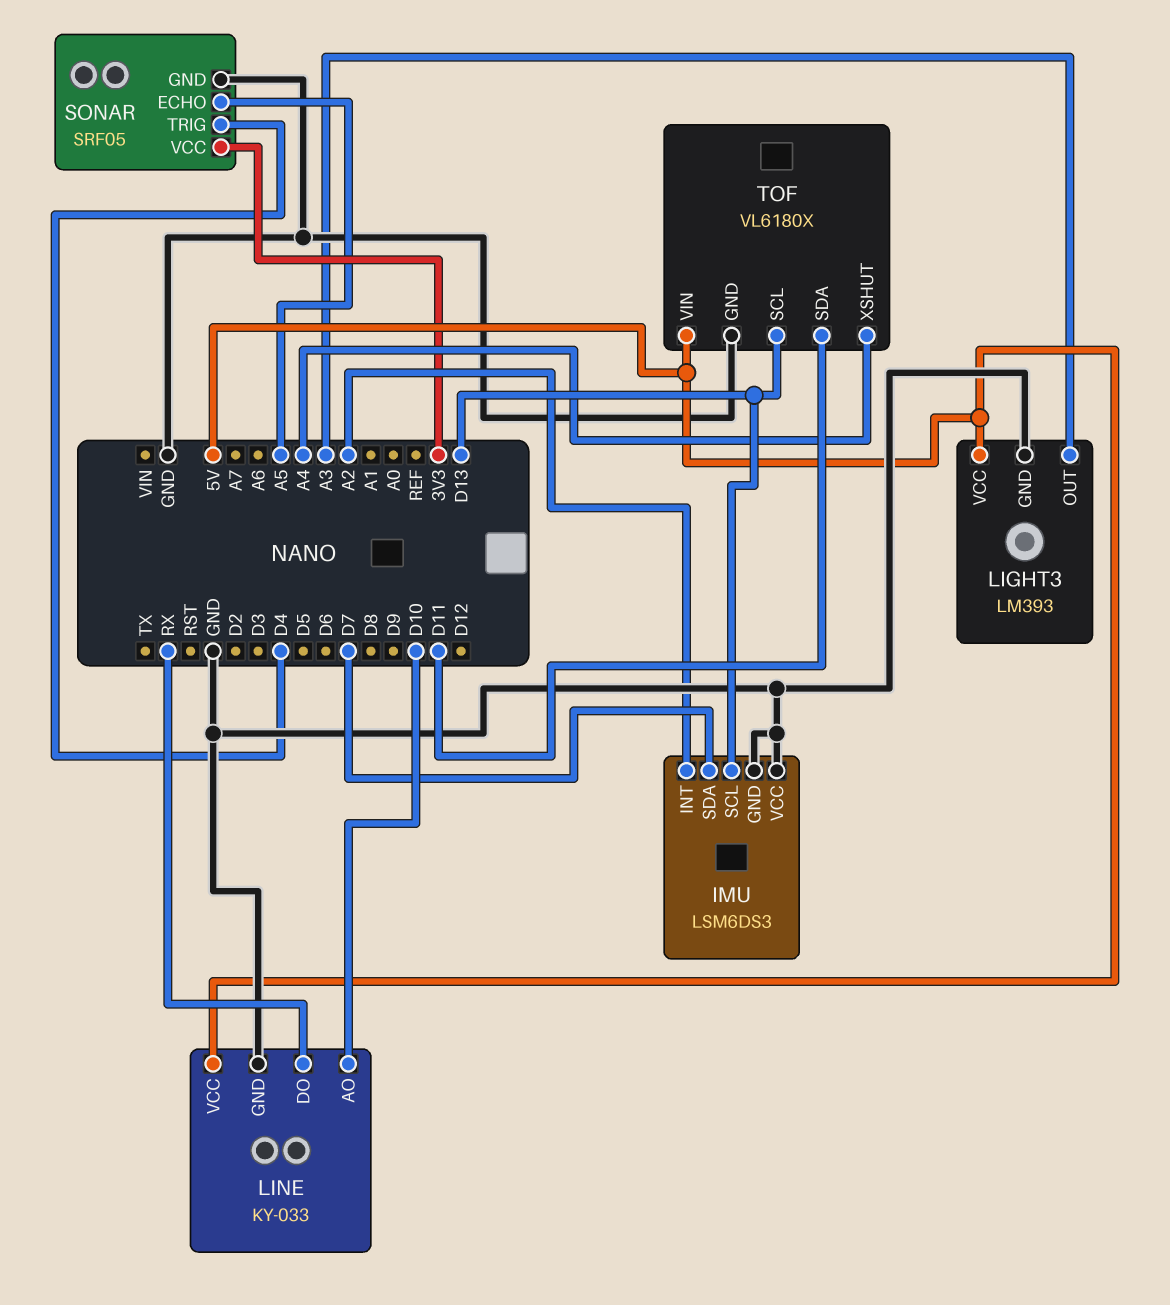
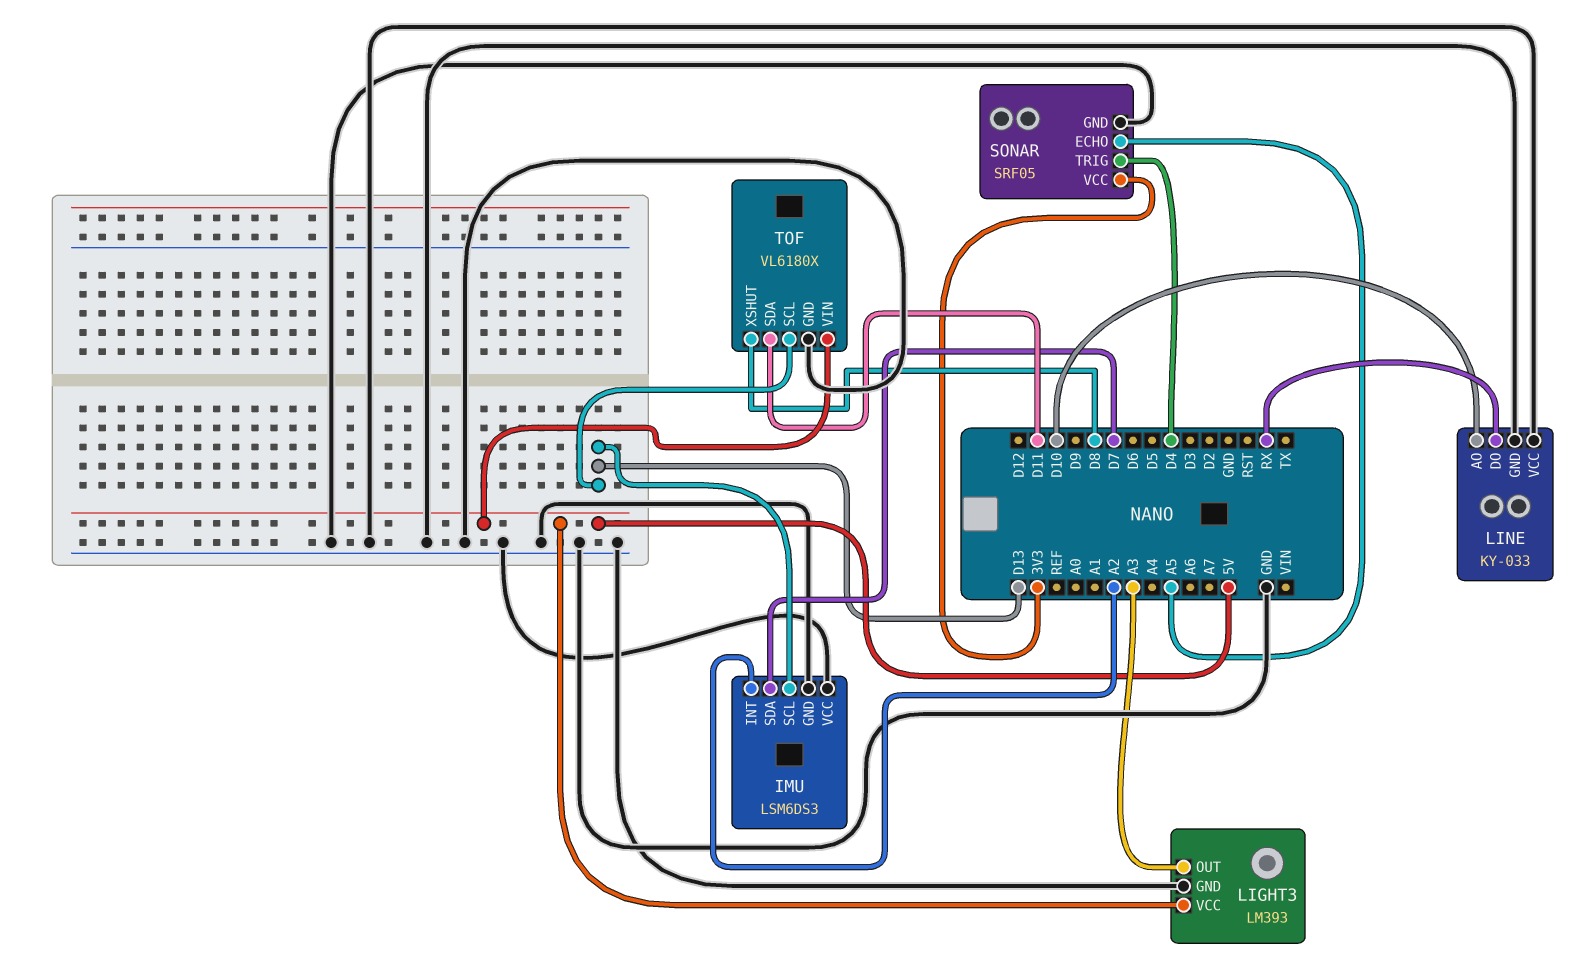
LINE pin VCC: 5V -> GND
TOF pin XSHUT: A4 -> D8

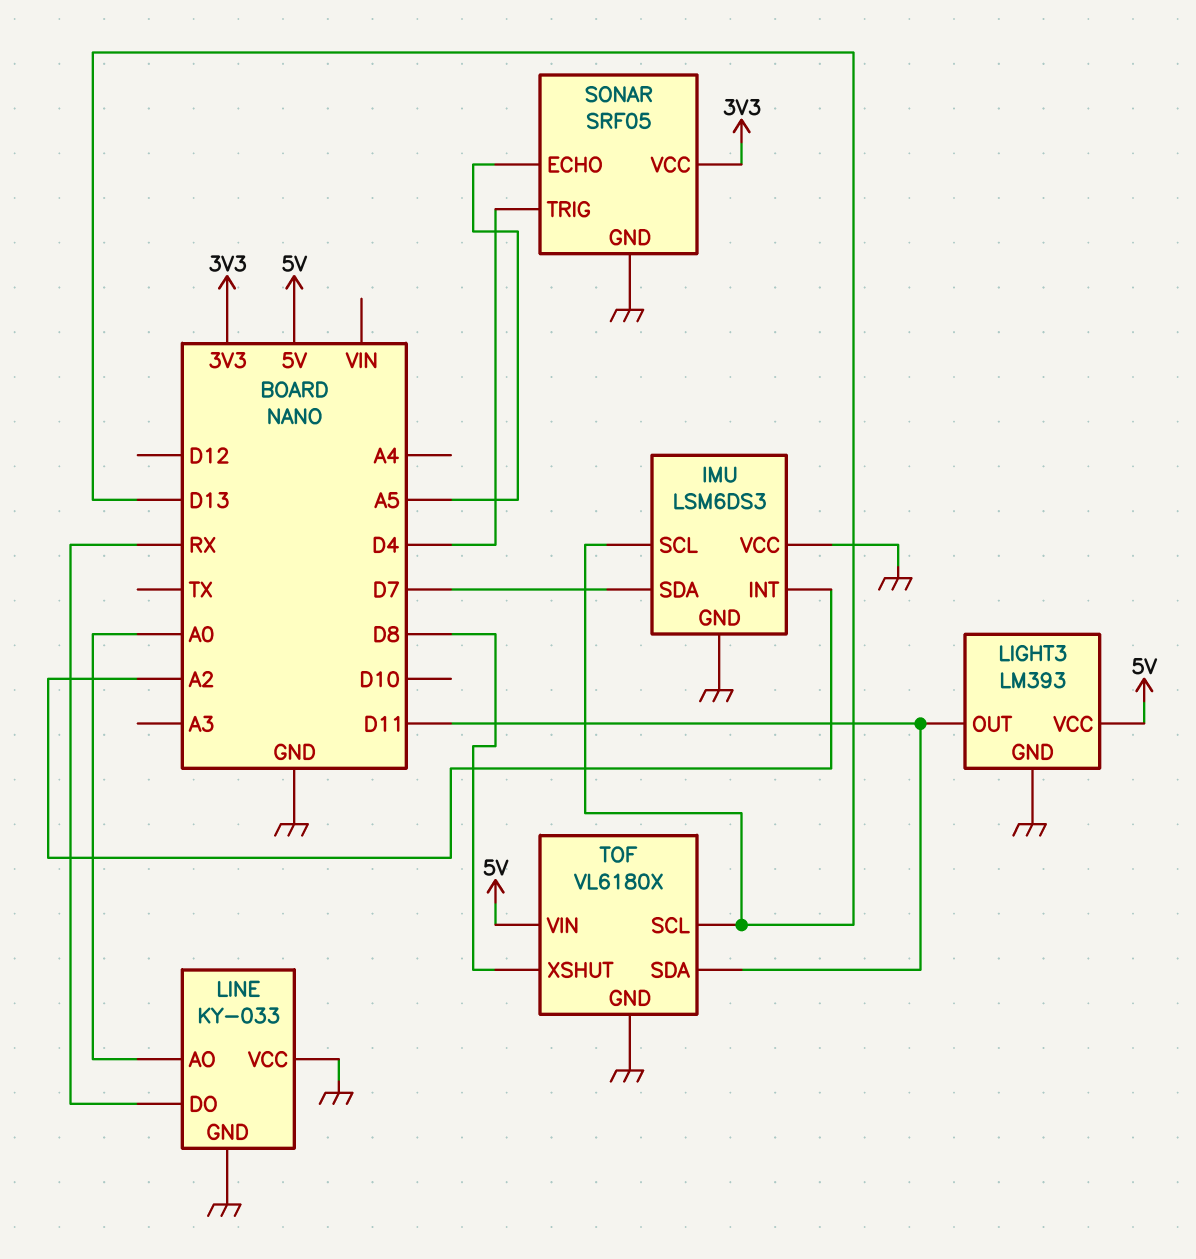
LIGHT3 pin OUT: A3 -> D11
LINE pin AO: D10 -> A0

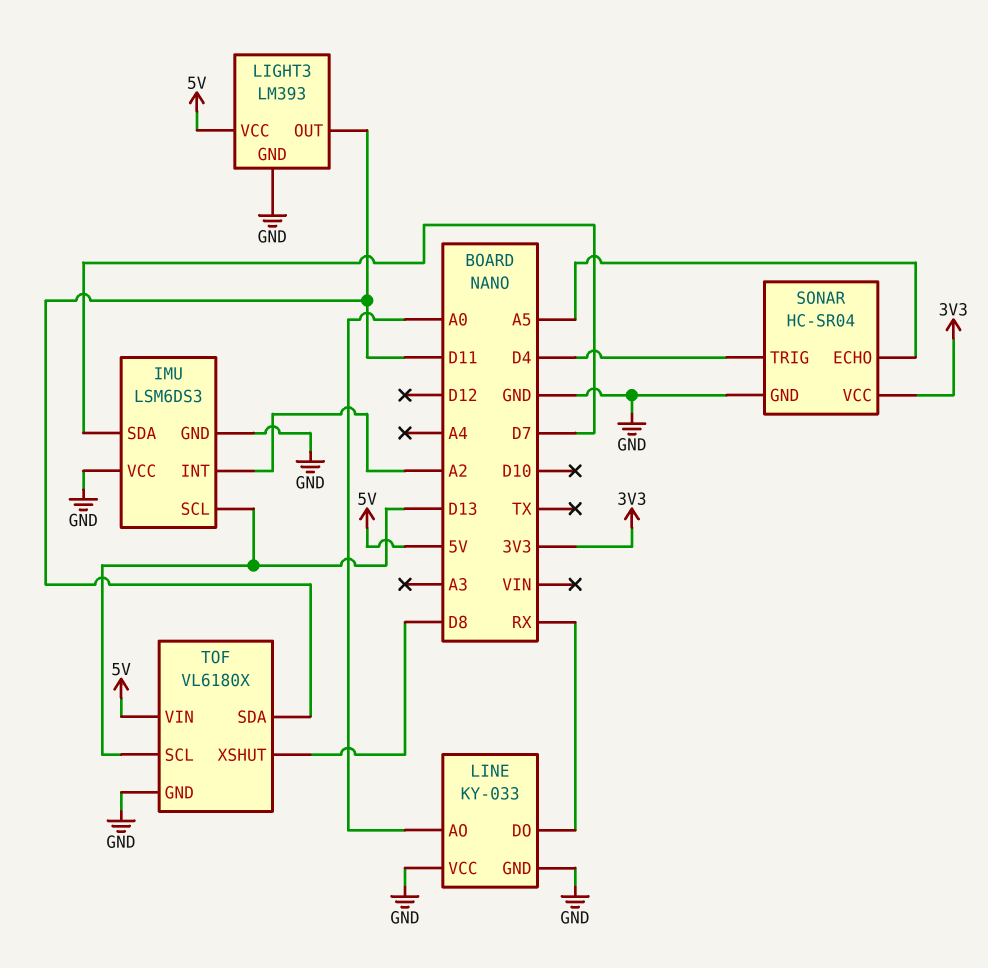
SONAR: SRF05 -> HC-SR04

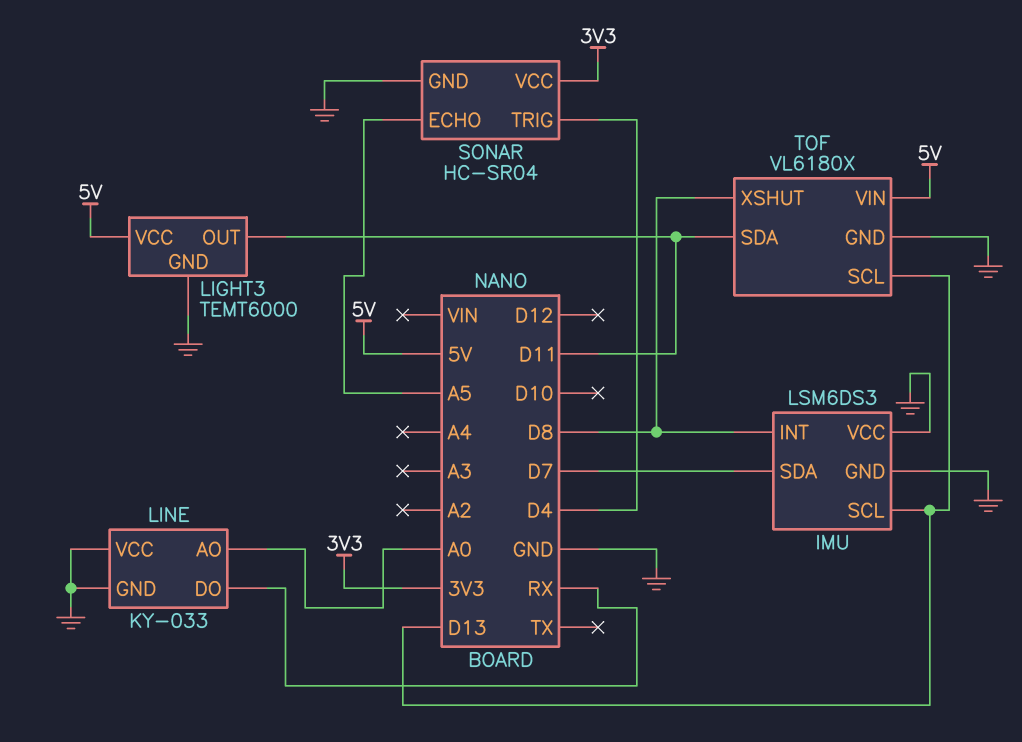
IMU pin INT: A2 -> D8
LIGHT3: LM393 -> TEMT6000

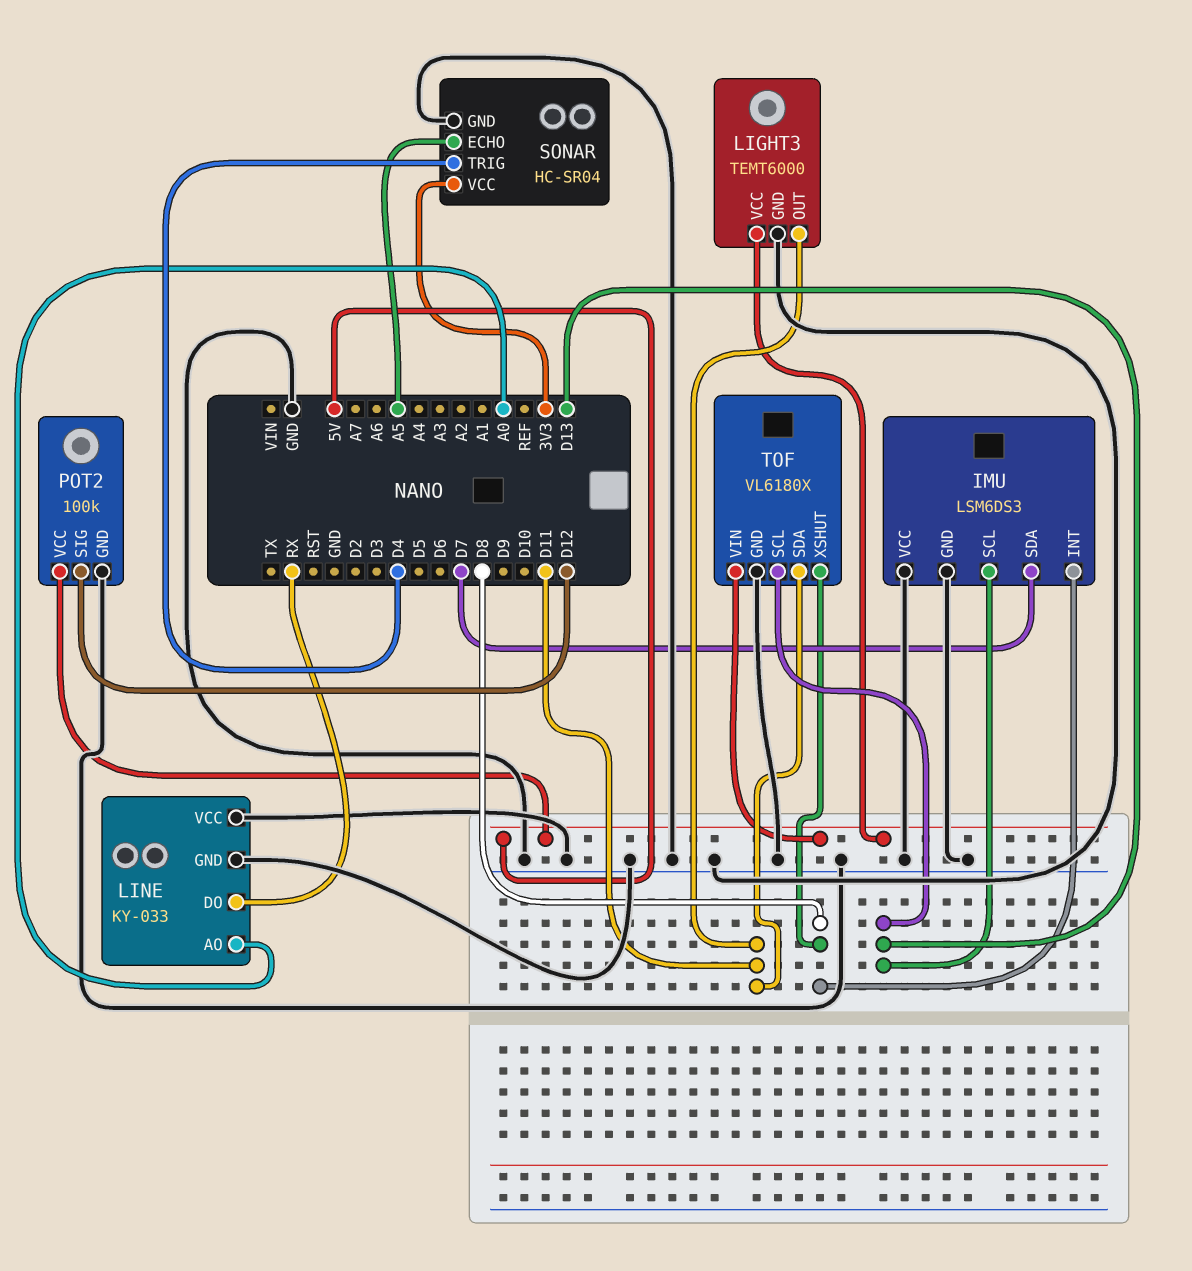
POT2: none -> 100k
POT2 pin GND: none -> GND
POT2 pin SIG: none -> D12
POT2 pin VCC: none -> 5V

